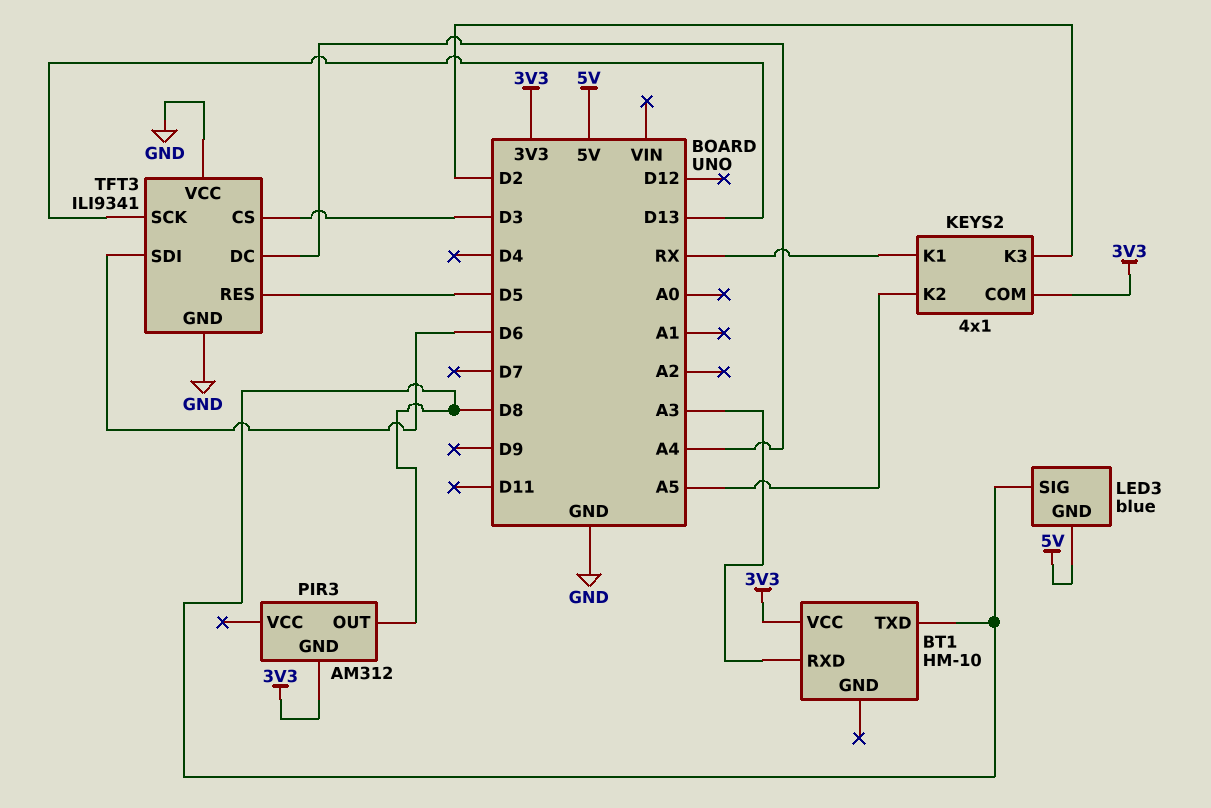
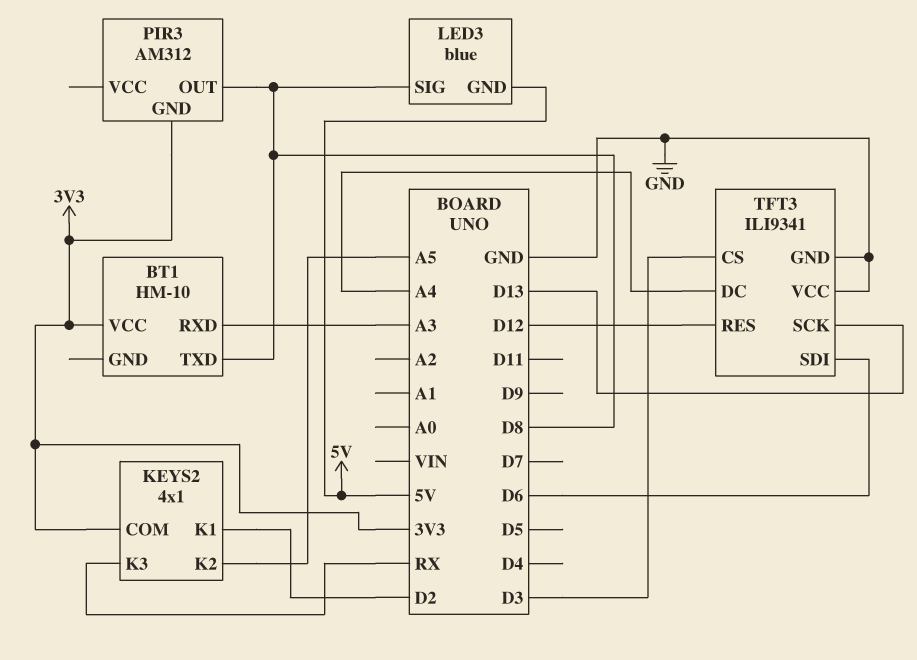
KEYS2 pin K1: RX -> D2
KEYS2 pin K3: D2 -> RX
TFT3 pin RES: D5 -> D12

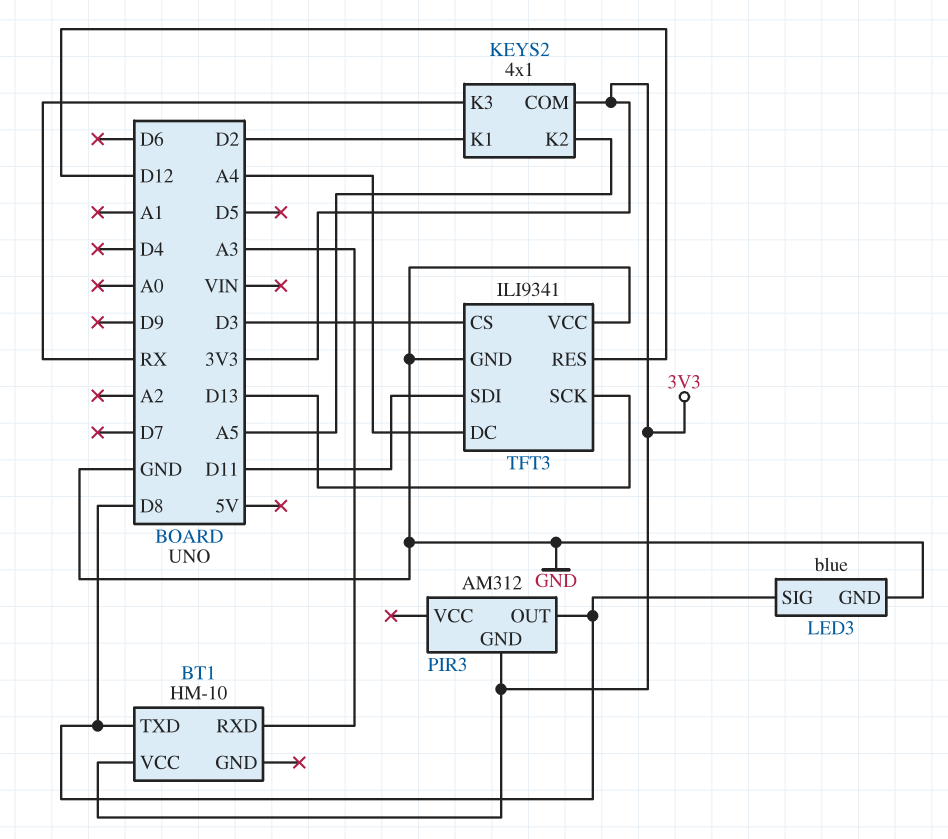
LED3 pin GND: 5V -> GND
TFT3 pin SDI: D6 -> D11

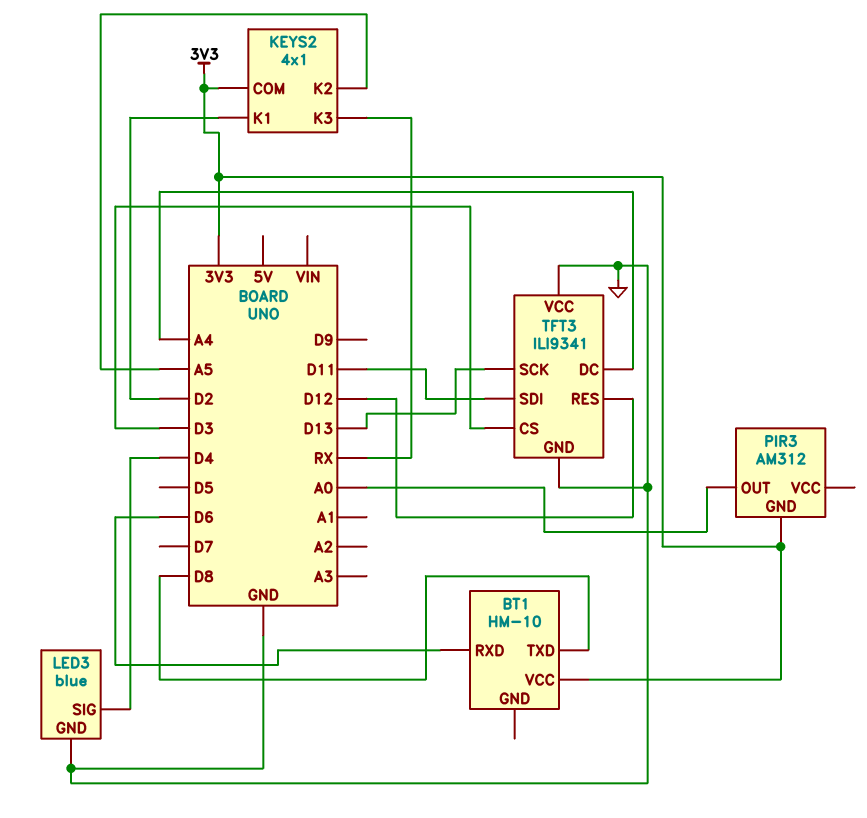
BT1 pin RXD: A3 -> D6
LED3 pin SIG: D8 -> D4
PIR3 pin OUT: D8 -> A0

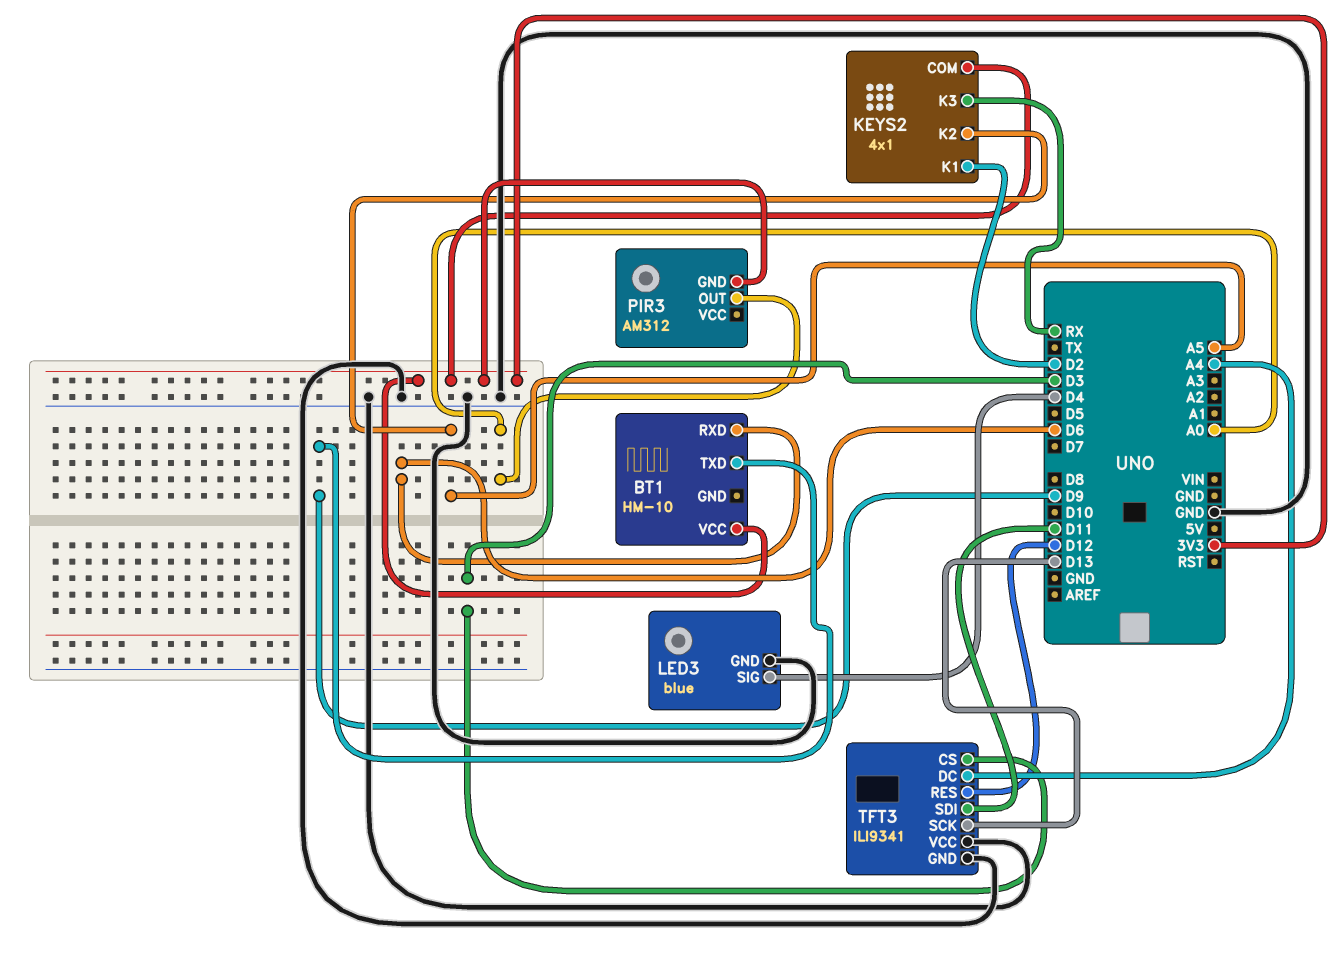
BT1 pin TXD: D8 -> D9

